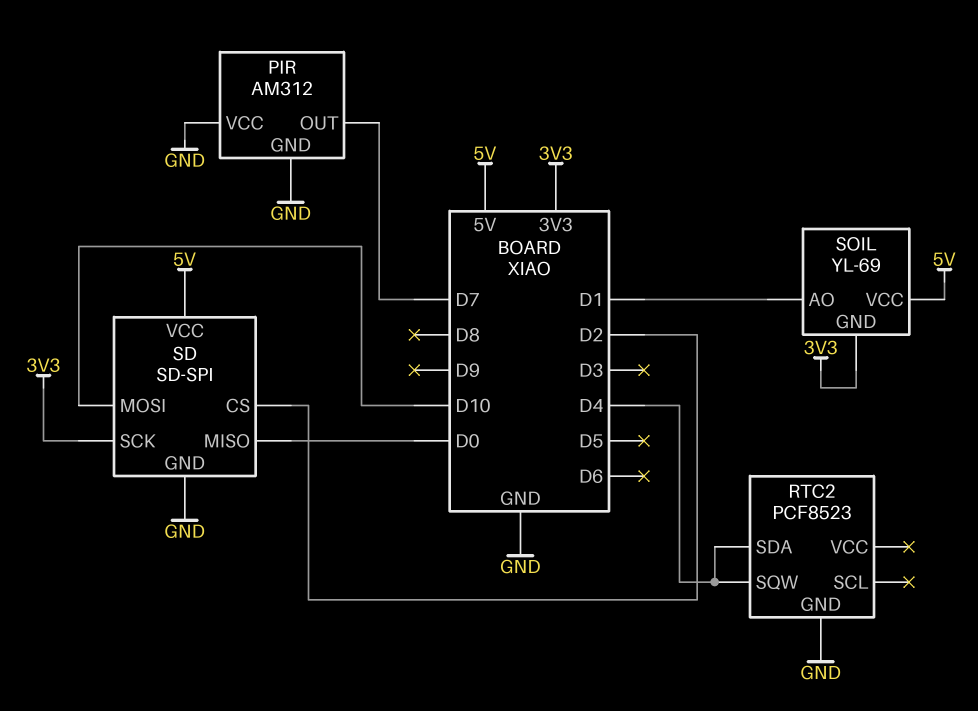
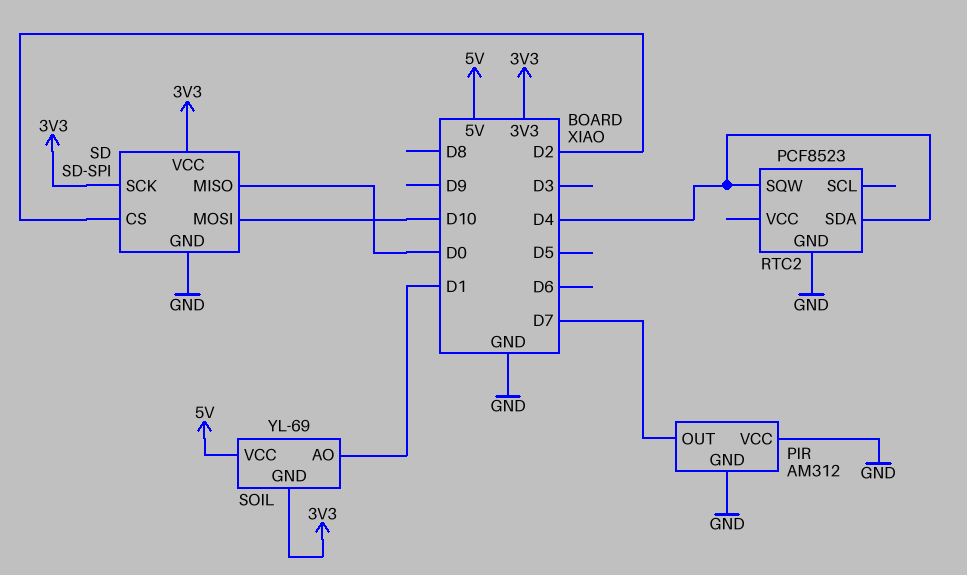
SD pin VCC: 5V -> 3V3

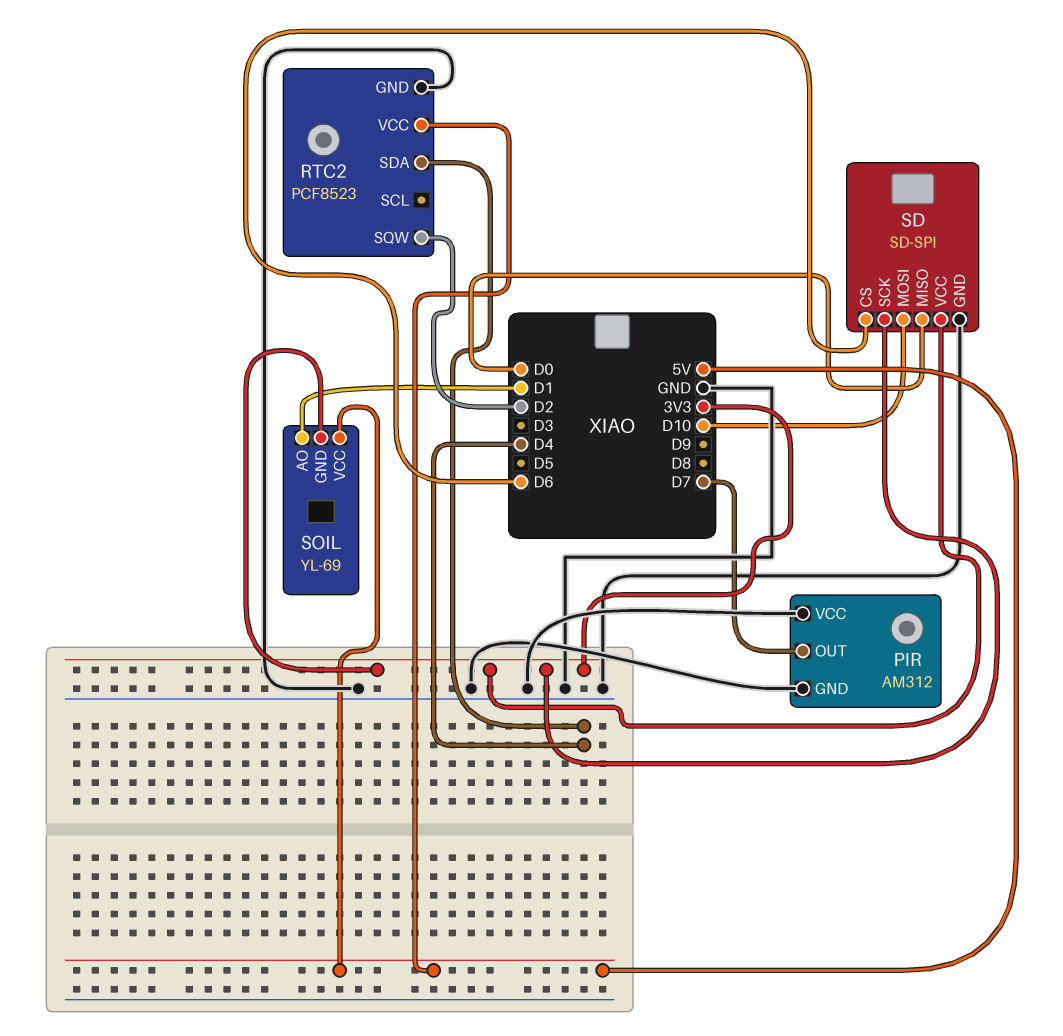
RTC2 pin SQW: D4 -> D2
RTC2 pin VCC: none -> 5V
SD pin CS: D2 -> D6

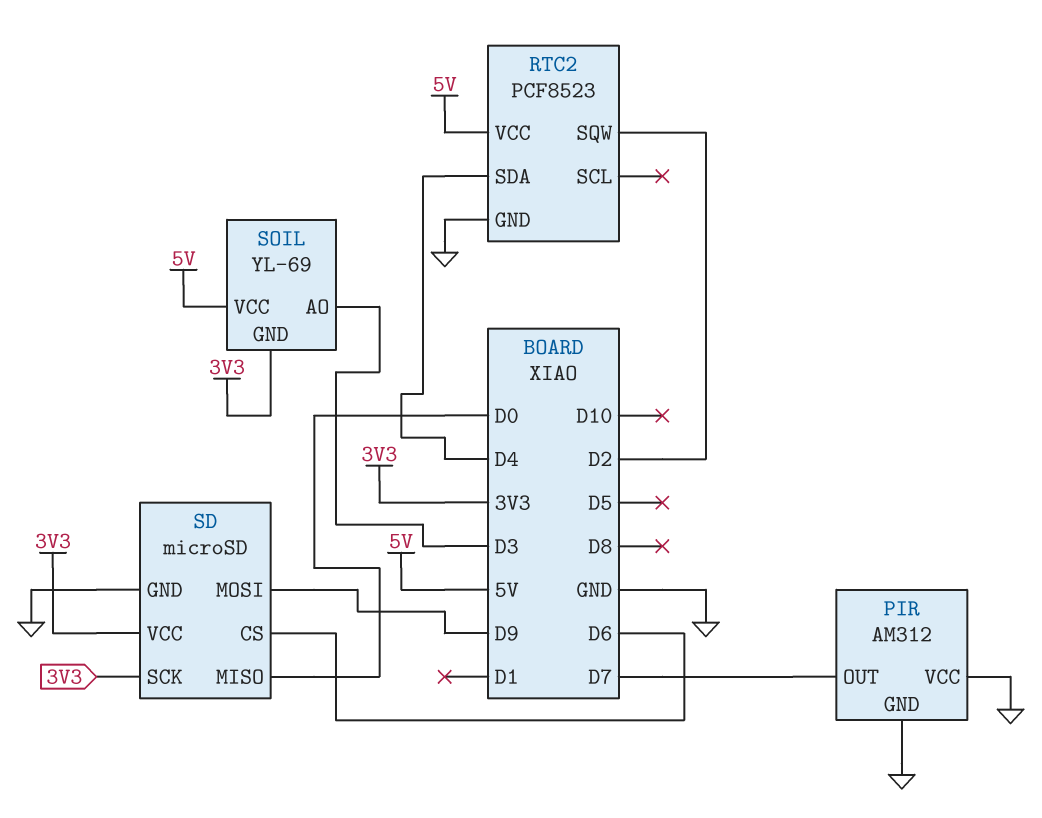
SD: SD-SPI -> microSD
SD pin MOSI: D10 -> D9
SOIL pin AO: D1 -> D3

